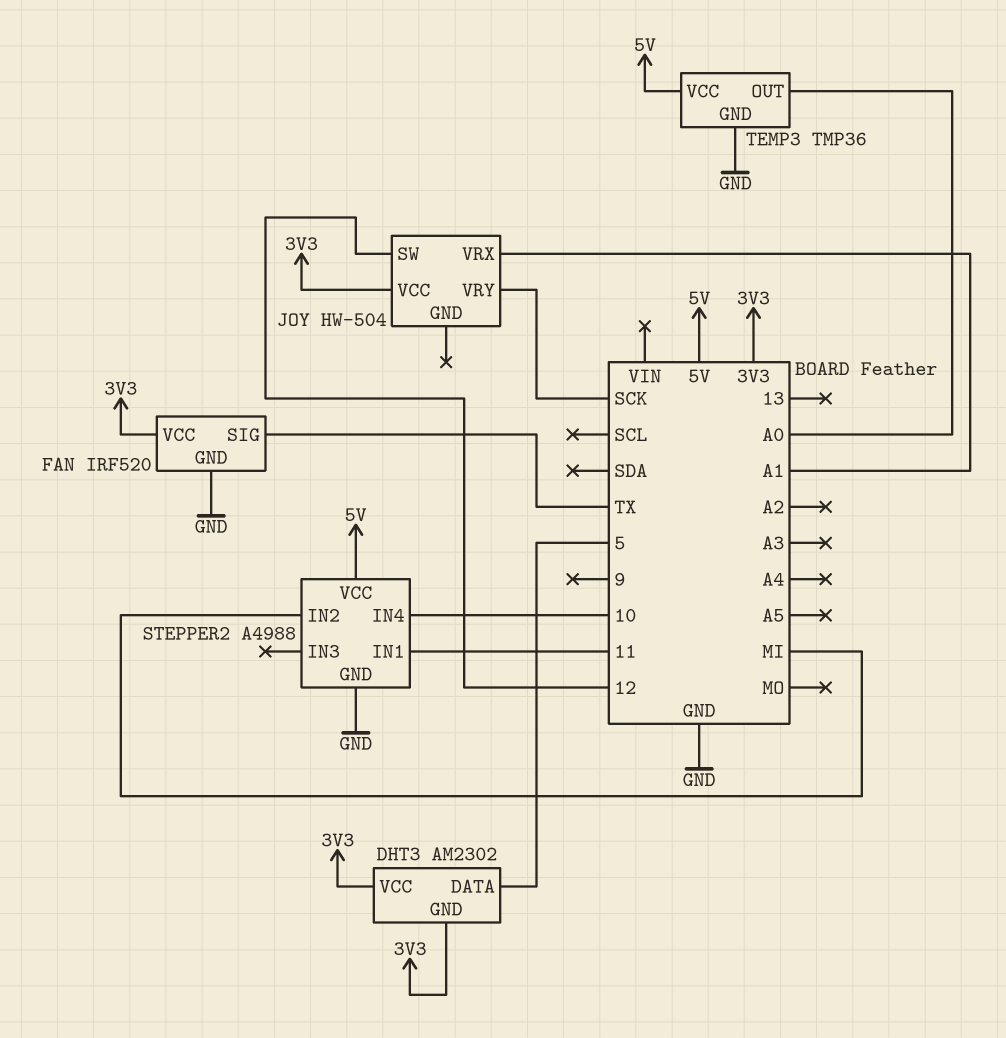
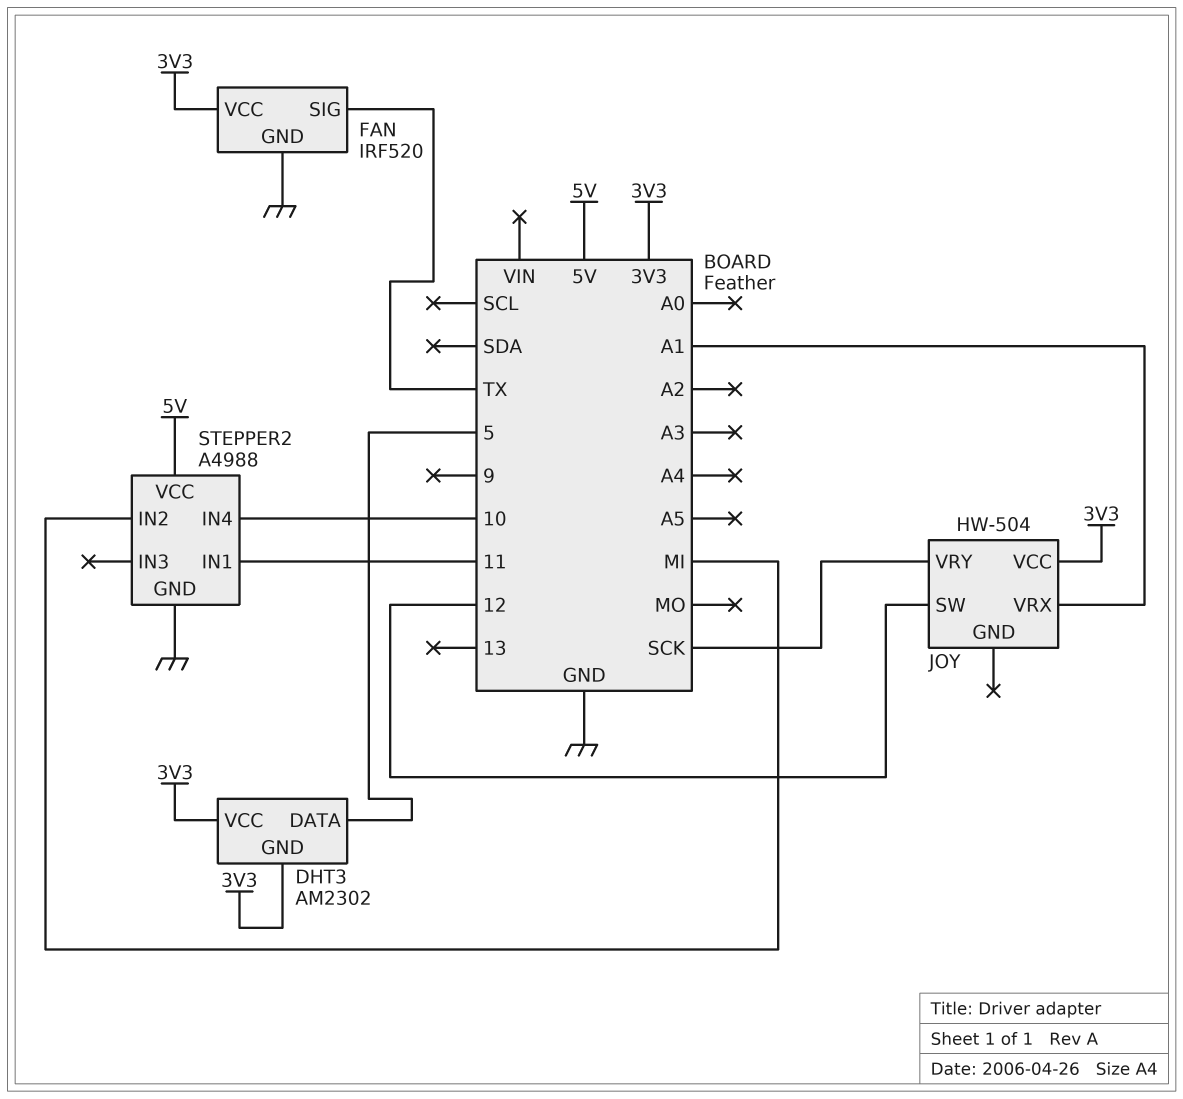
TEMP3: TMP36 -> none
TEMP3 pin GND: GND -> none
TEMP3 pin OUT: A0 -> none
TEMP3 pin VCC: 5V -> none

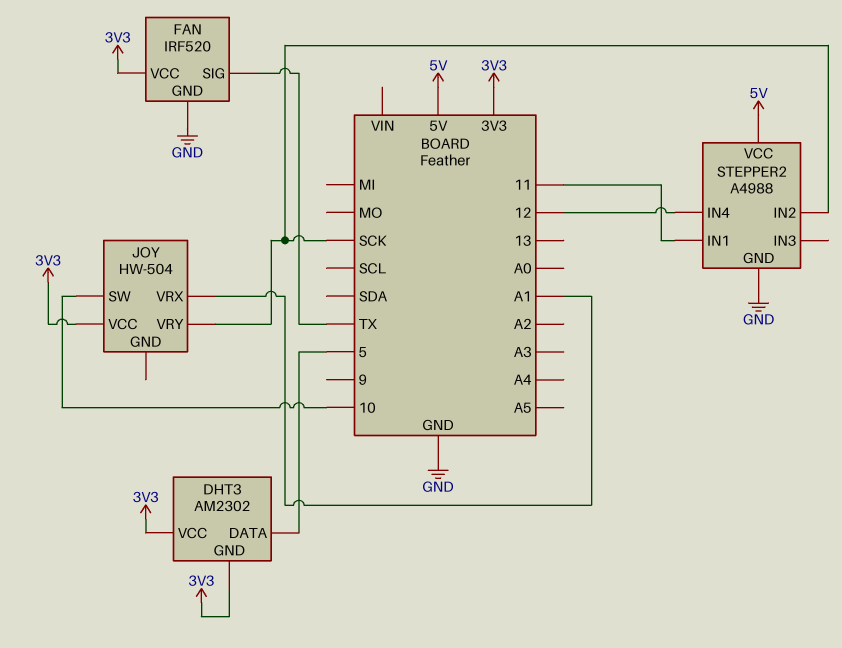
JOY pin SW: 12 -> 10
STEPPER2 pin IN2: MI -> SCK
STEPPER2 pin IN4: 10 -> 12

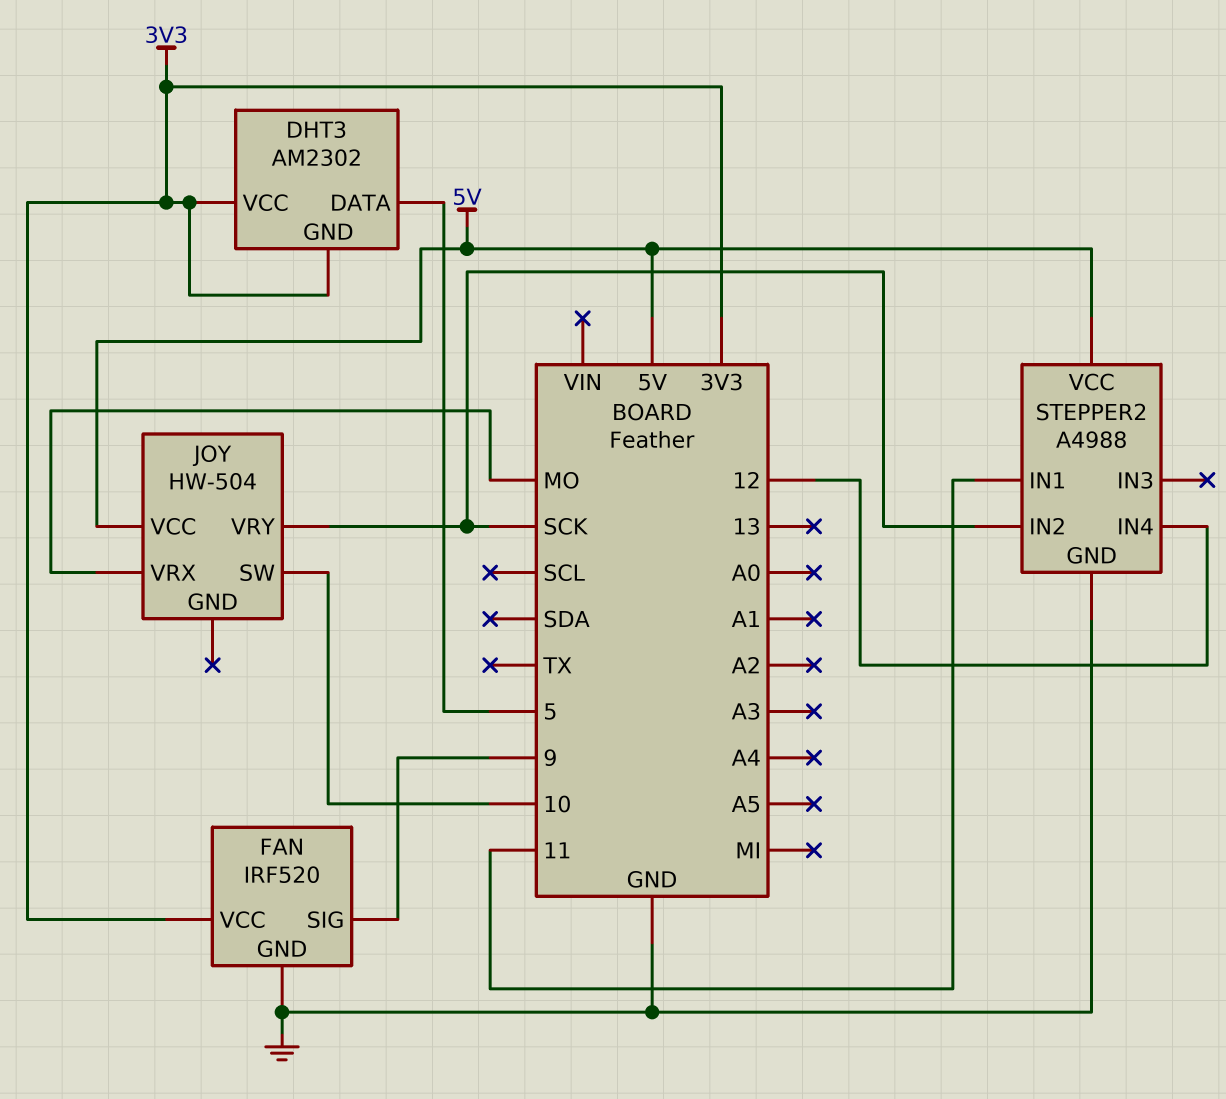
FAN pin SIG: TX -> 9
JOY pin VCC: 3V3 -> 5V
JOY pin VRX: A1 -> MO

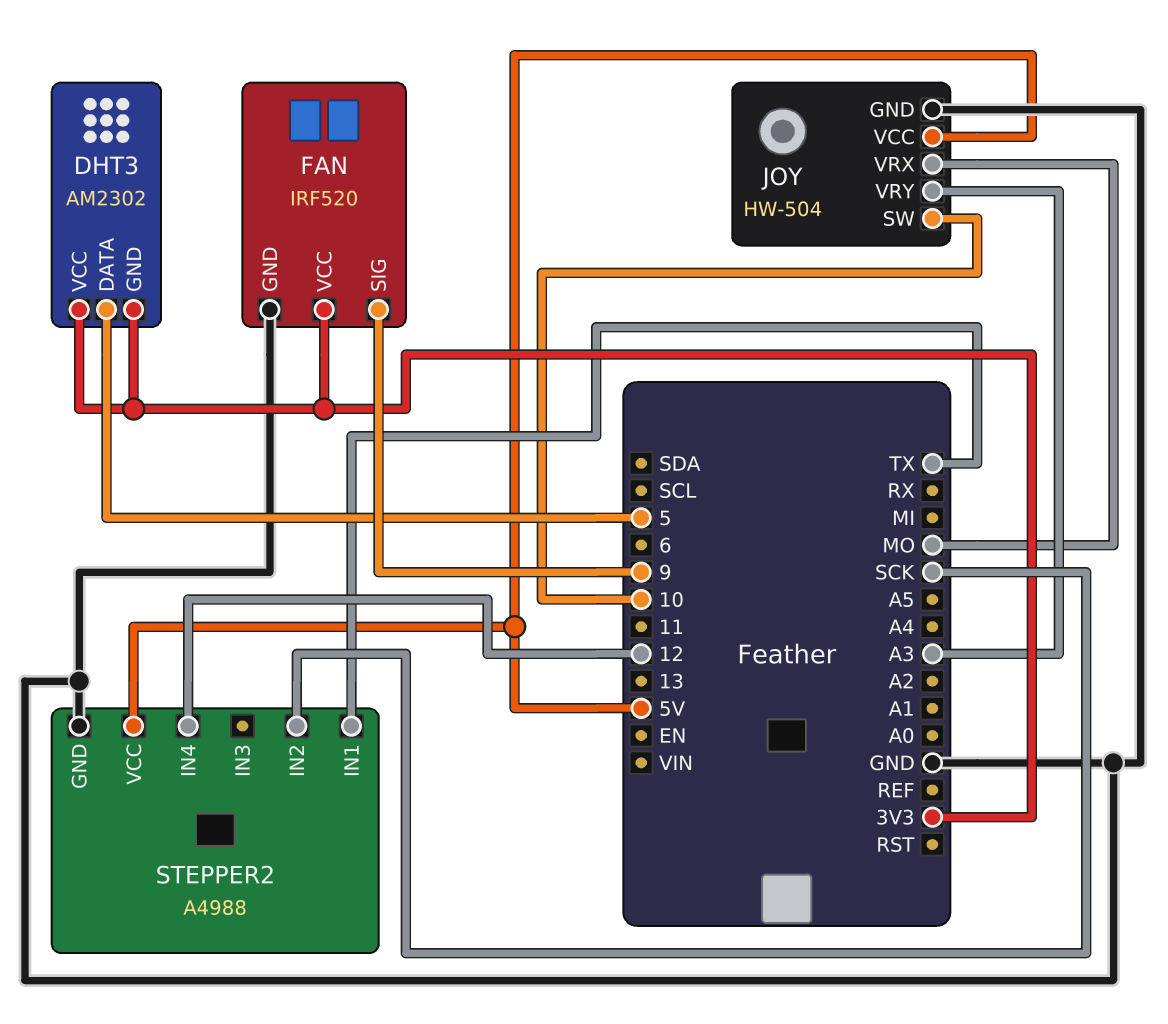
JOY pin GND: none -> GND
JOY pin VRY: SCK -> A3
STEPPER2 pin IN1: 11 -> TX

